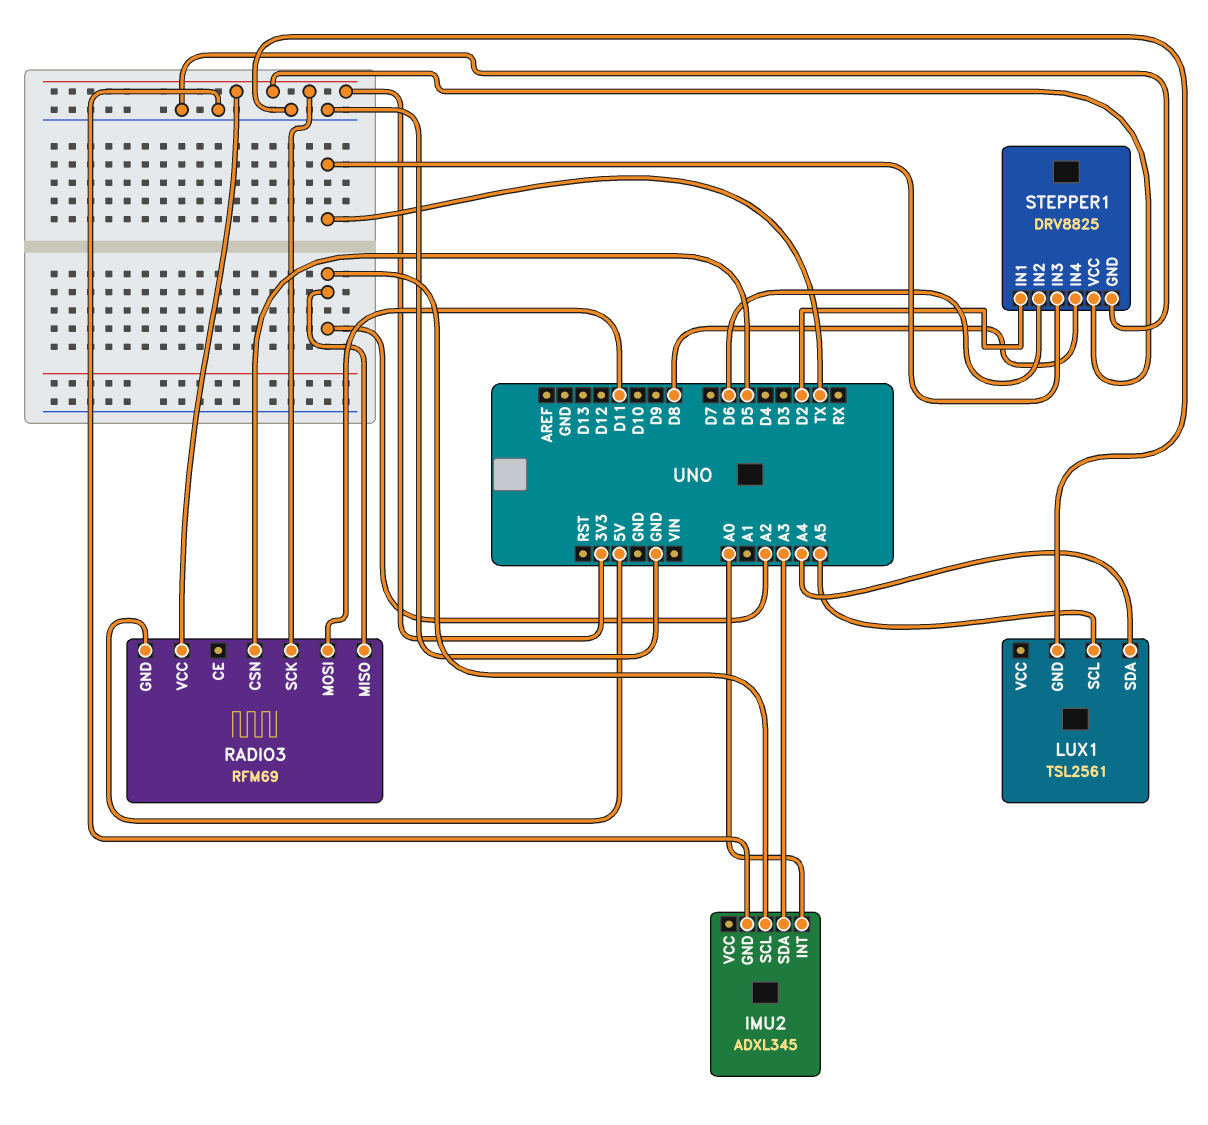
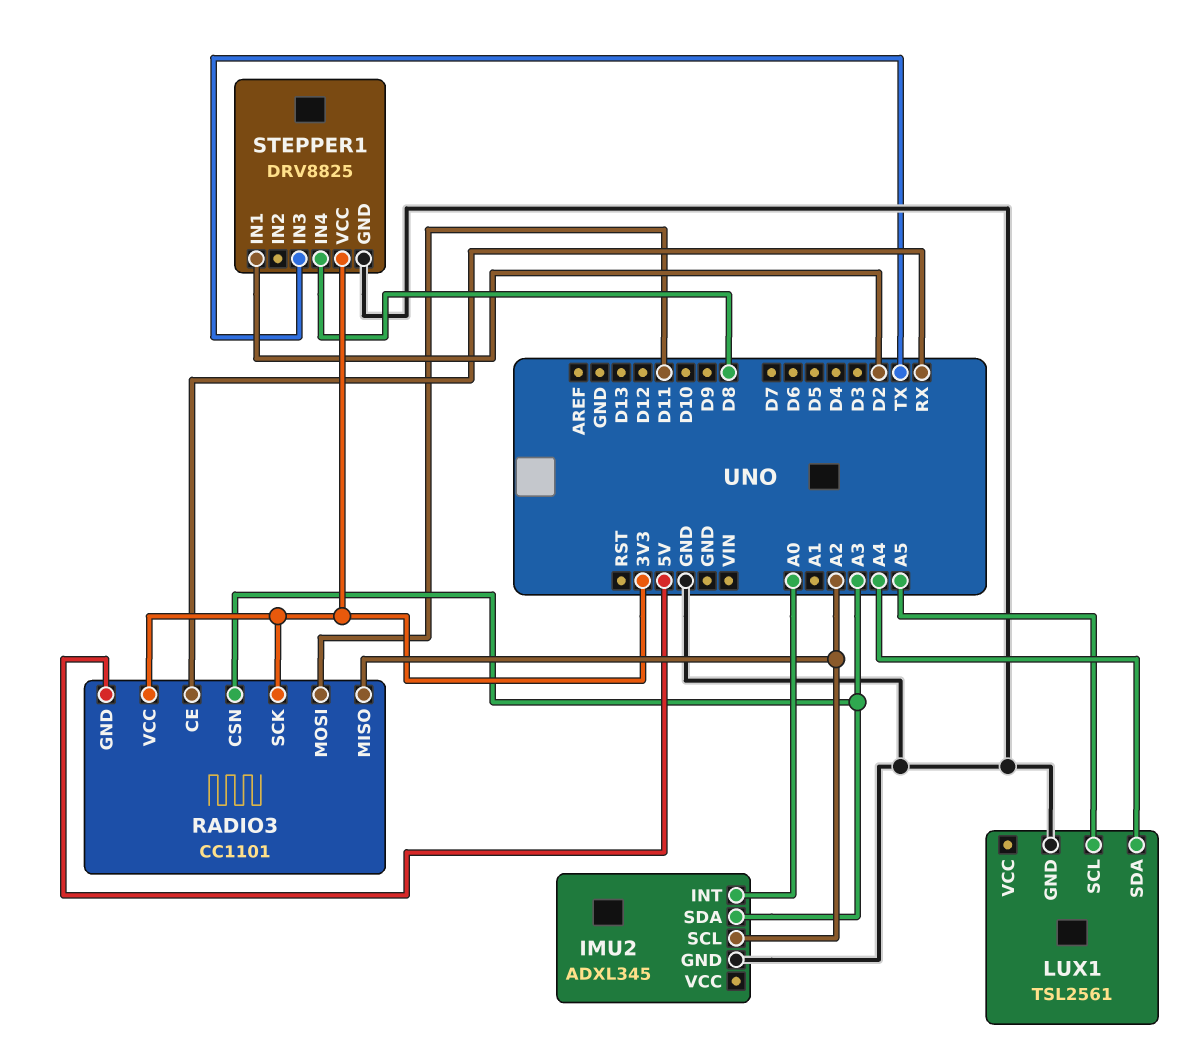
RADIO3: RFM69 -> CC1101
RADIO3 pin CE: none -> RX
RADIO3 pin CSN: D5 -> A3
STEPPER1 pin IN2: D6 -> none

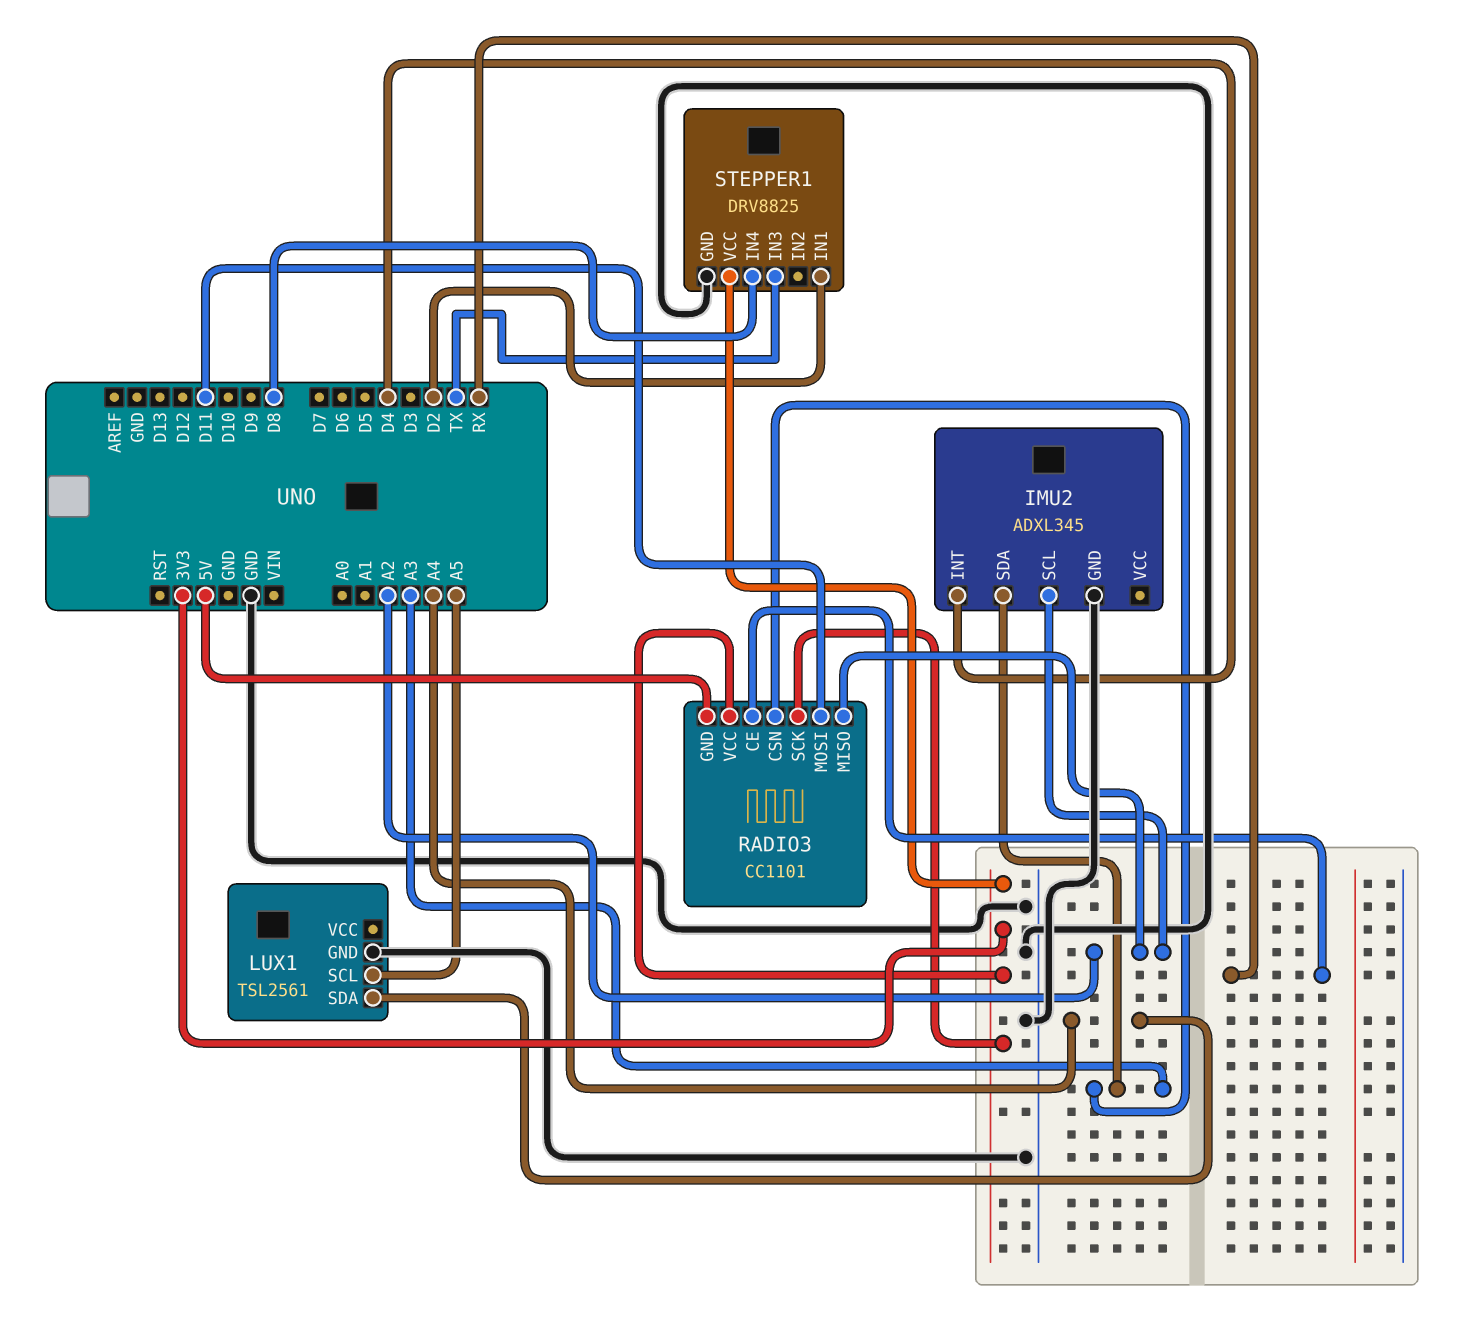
IMU2 pin INT: A0 -> D4

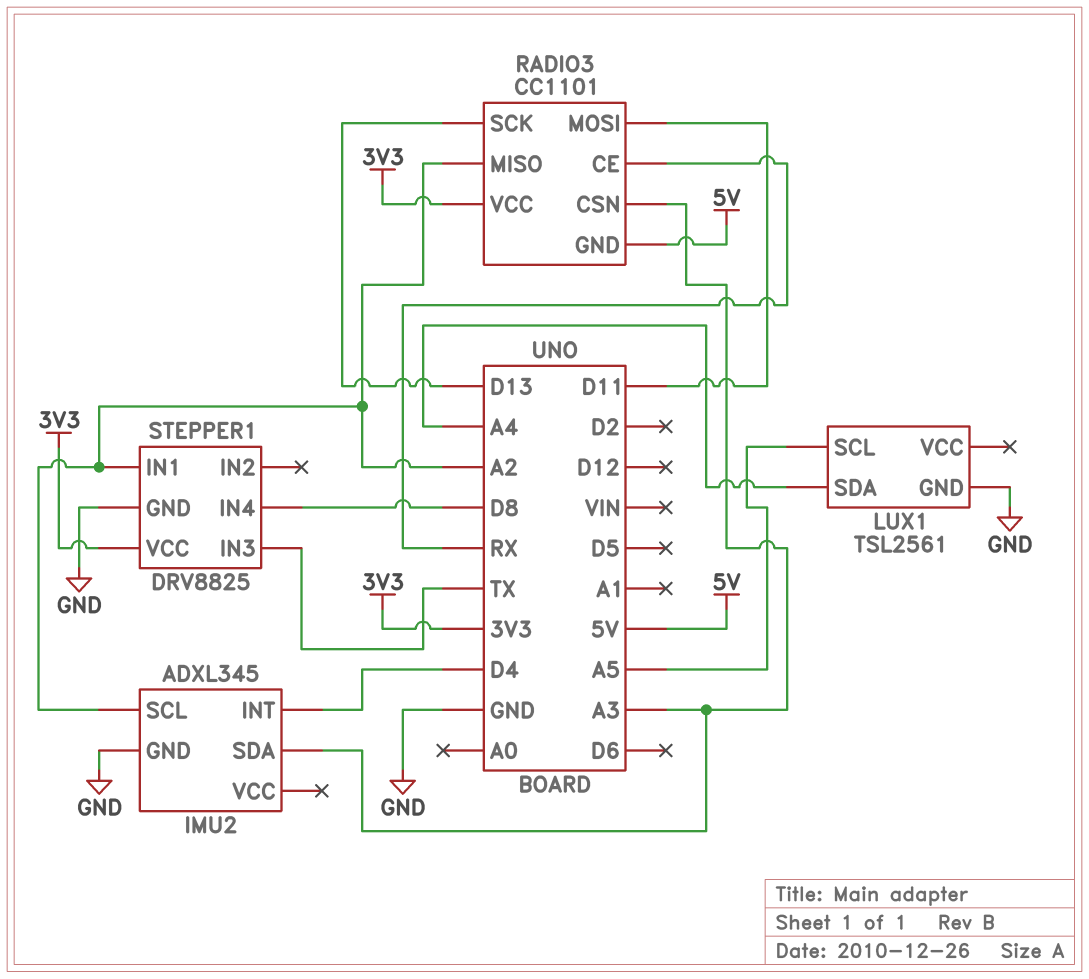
RADIO3 pin SCK: 3V3 -> D13
STEPPER1 pin IN1: D2 -> A2

